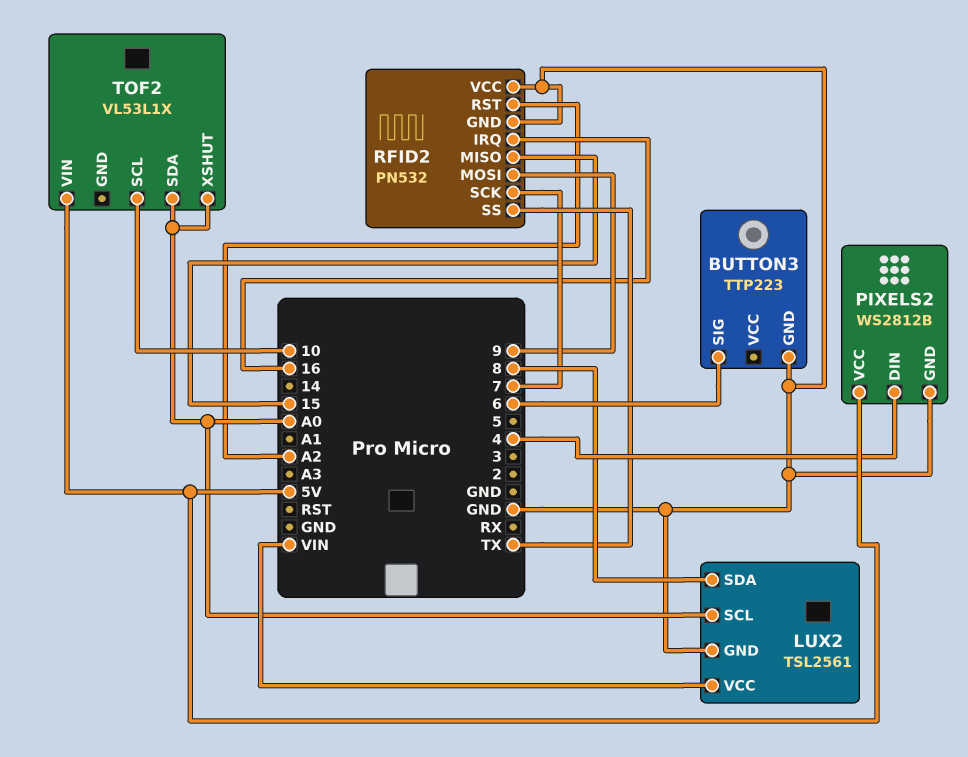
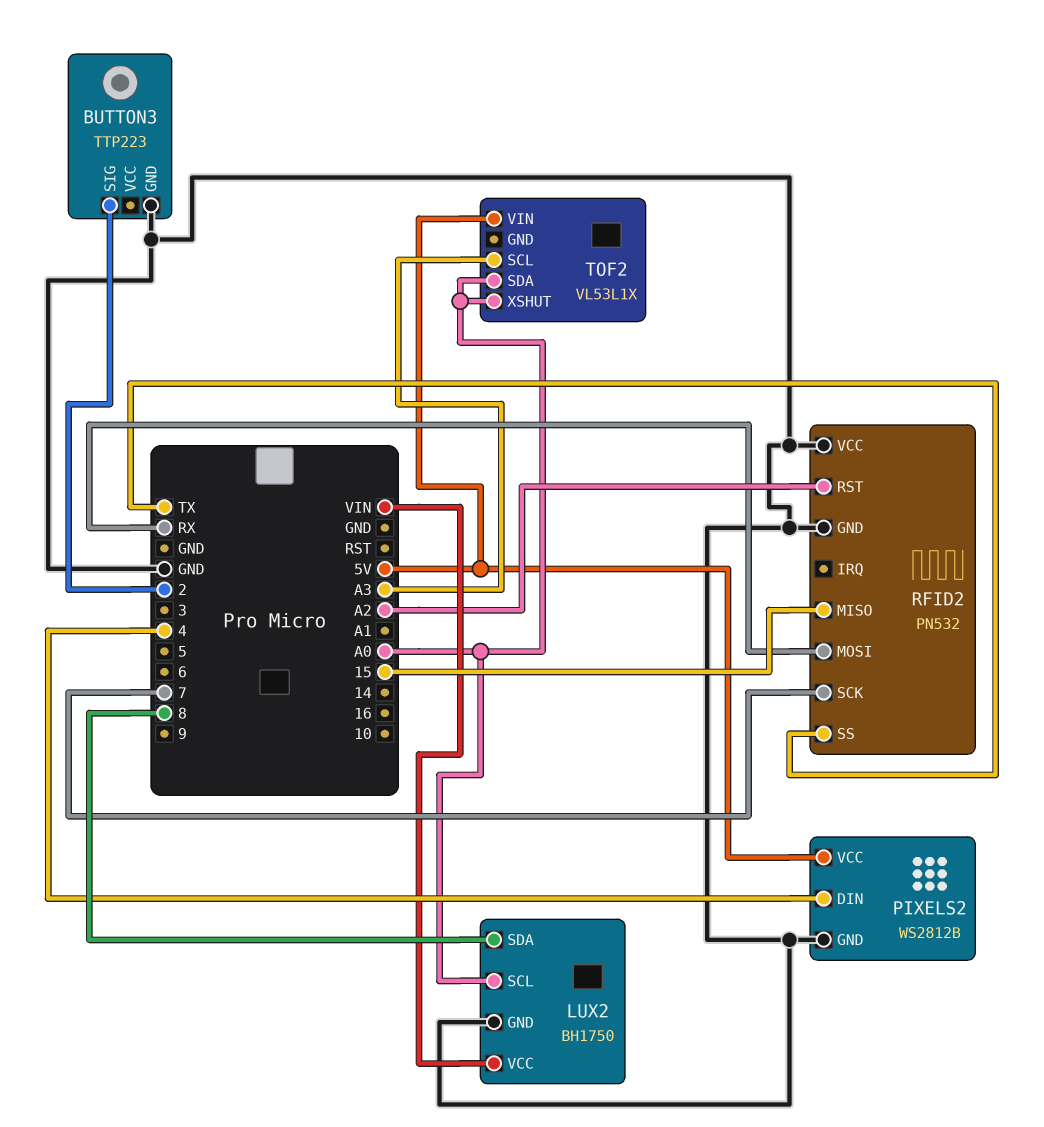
BUTTON3 pin SIG: 6 -> 2
LUX2: TSL2561 -> BH1750
RFID2 pin IRQ: 16 -> none
RFID2 pin MOSI: 9 -> RX
TOF2 pin SCL: 10 -> A3

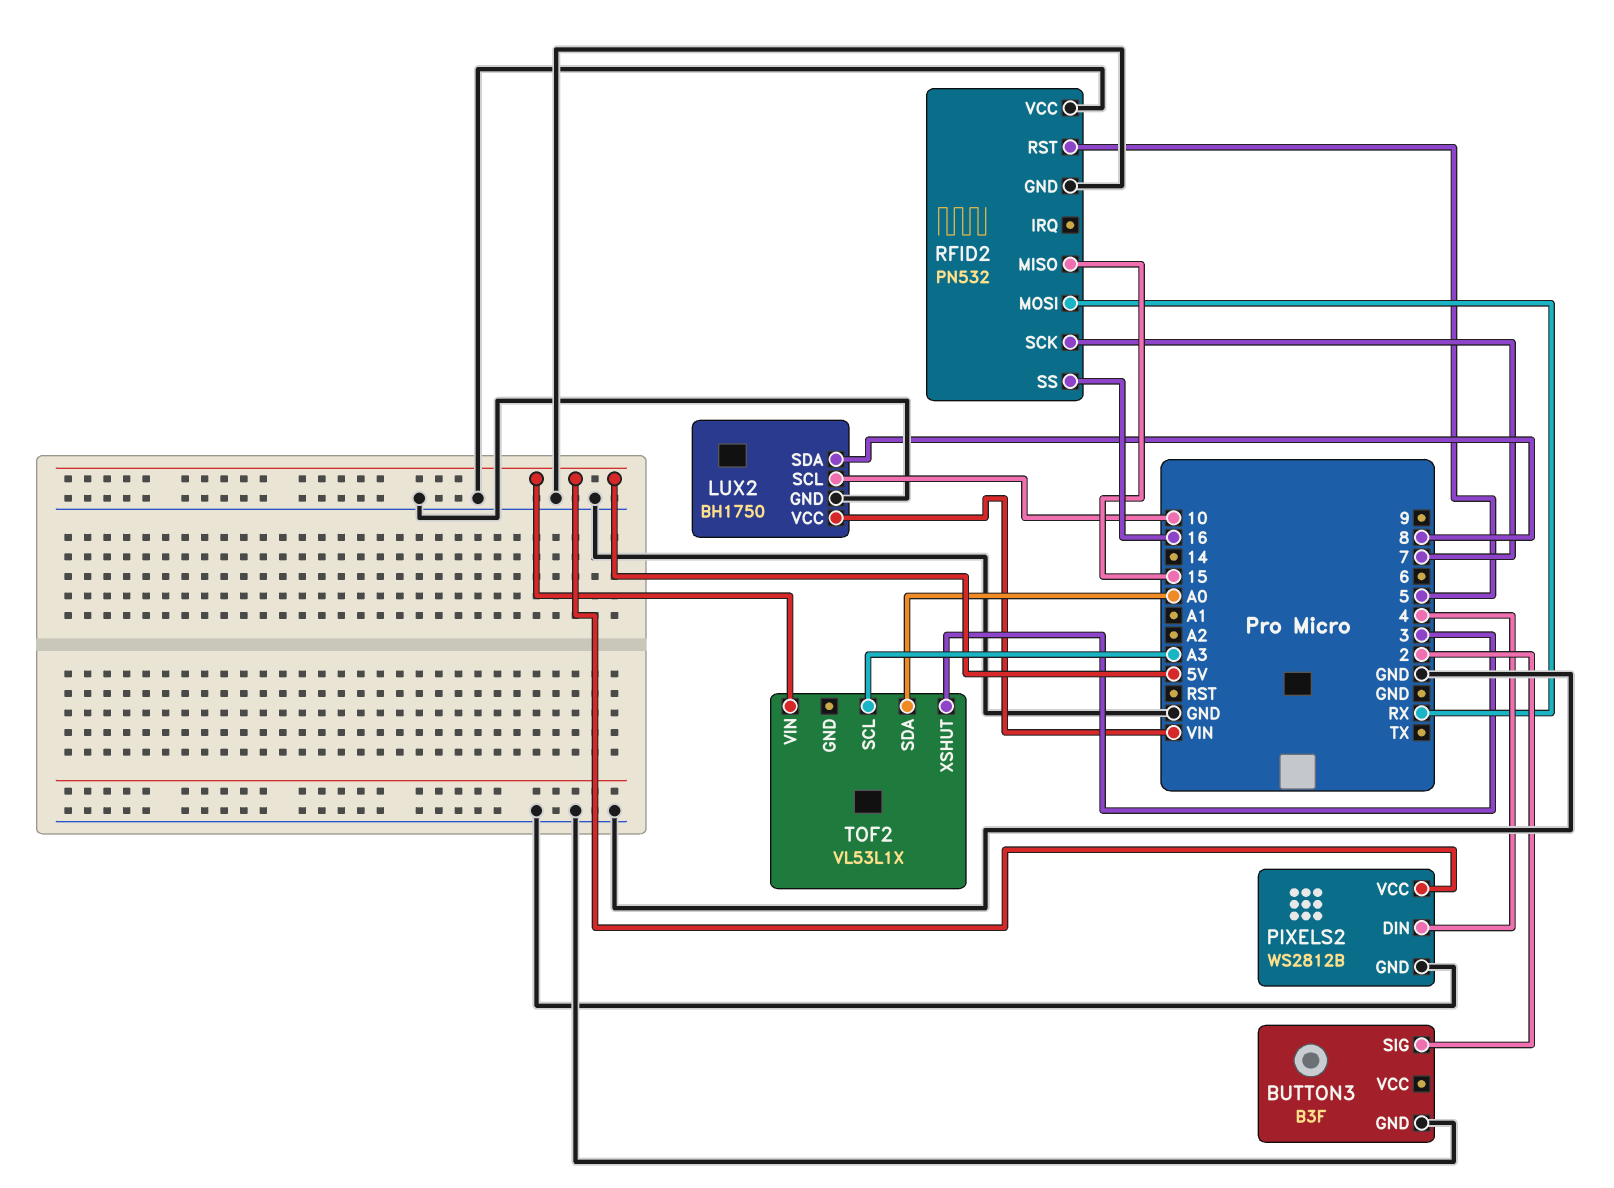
BUTTON3: TTP223 -> B3F
LUX2 pin SCL: A0 -> 10
RFID2 pin RST: A2 -> 5
RFID2 pin SS: TX -> 16
TOF2 pin XSHUT: A0 -> 3

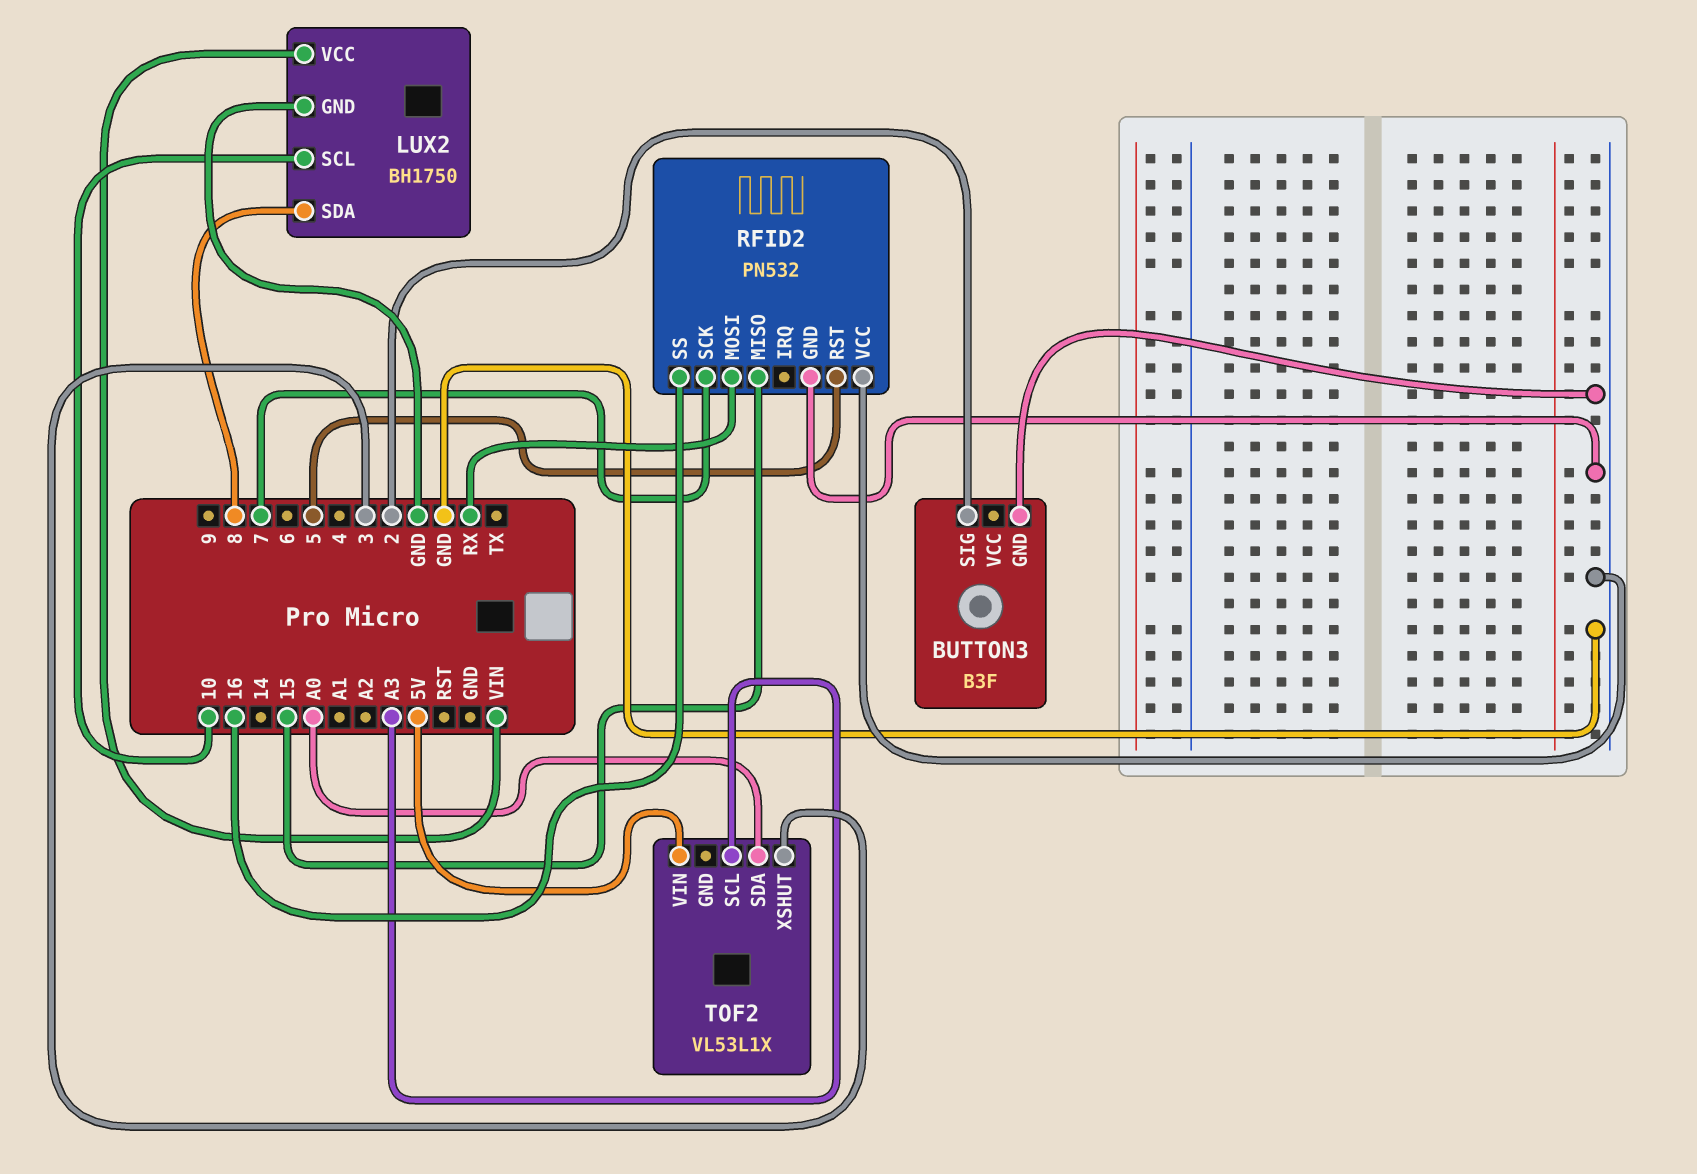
PIXELS2: WS2812B -> none
PIXELS2 pin DIN: 4 -> none
PIXELS2 pin GND: GND -> none
PIXELS2 pin VCC: 5V -> none

